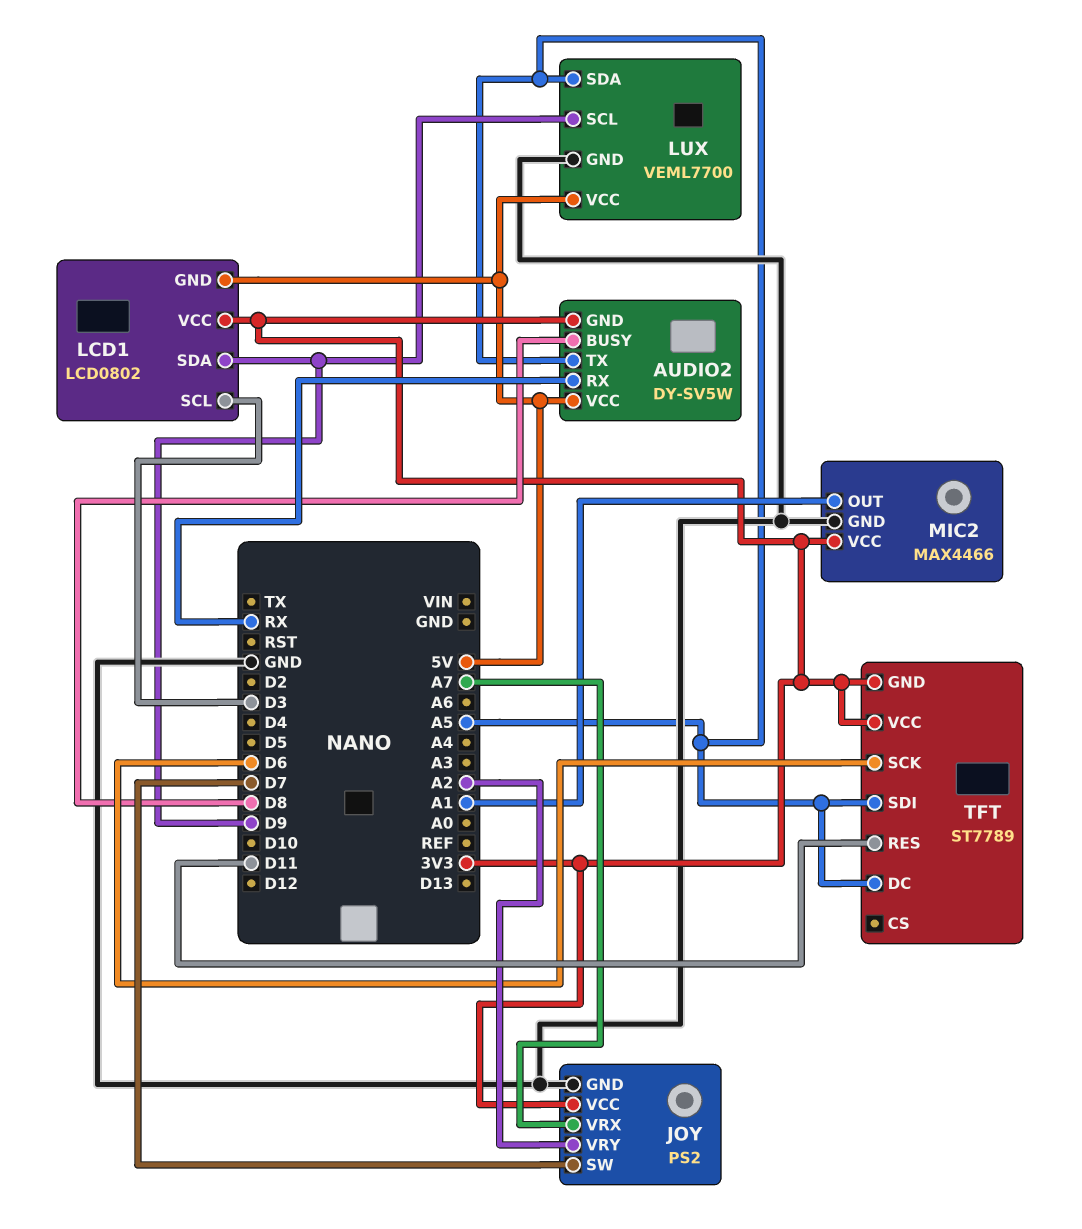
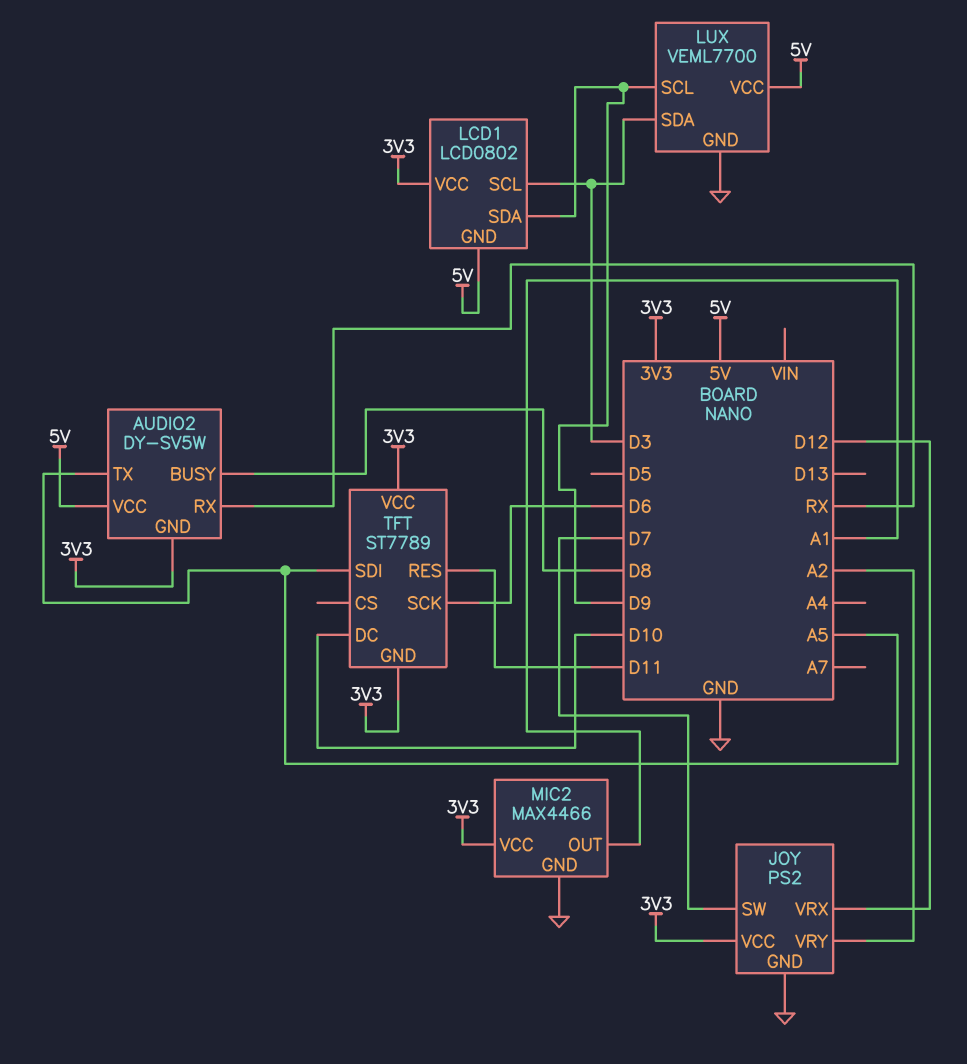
JOY pin VRX: A7 -> D12
LUX pin SDA: A5 -> D3
TFT pin DC: A5 -> D10

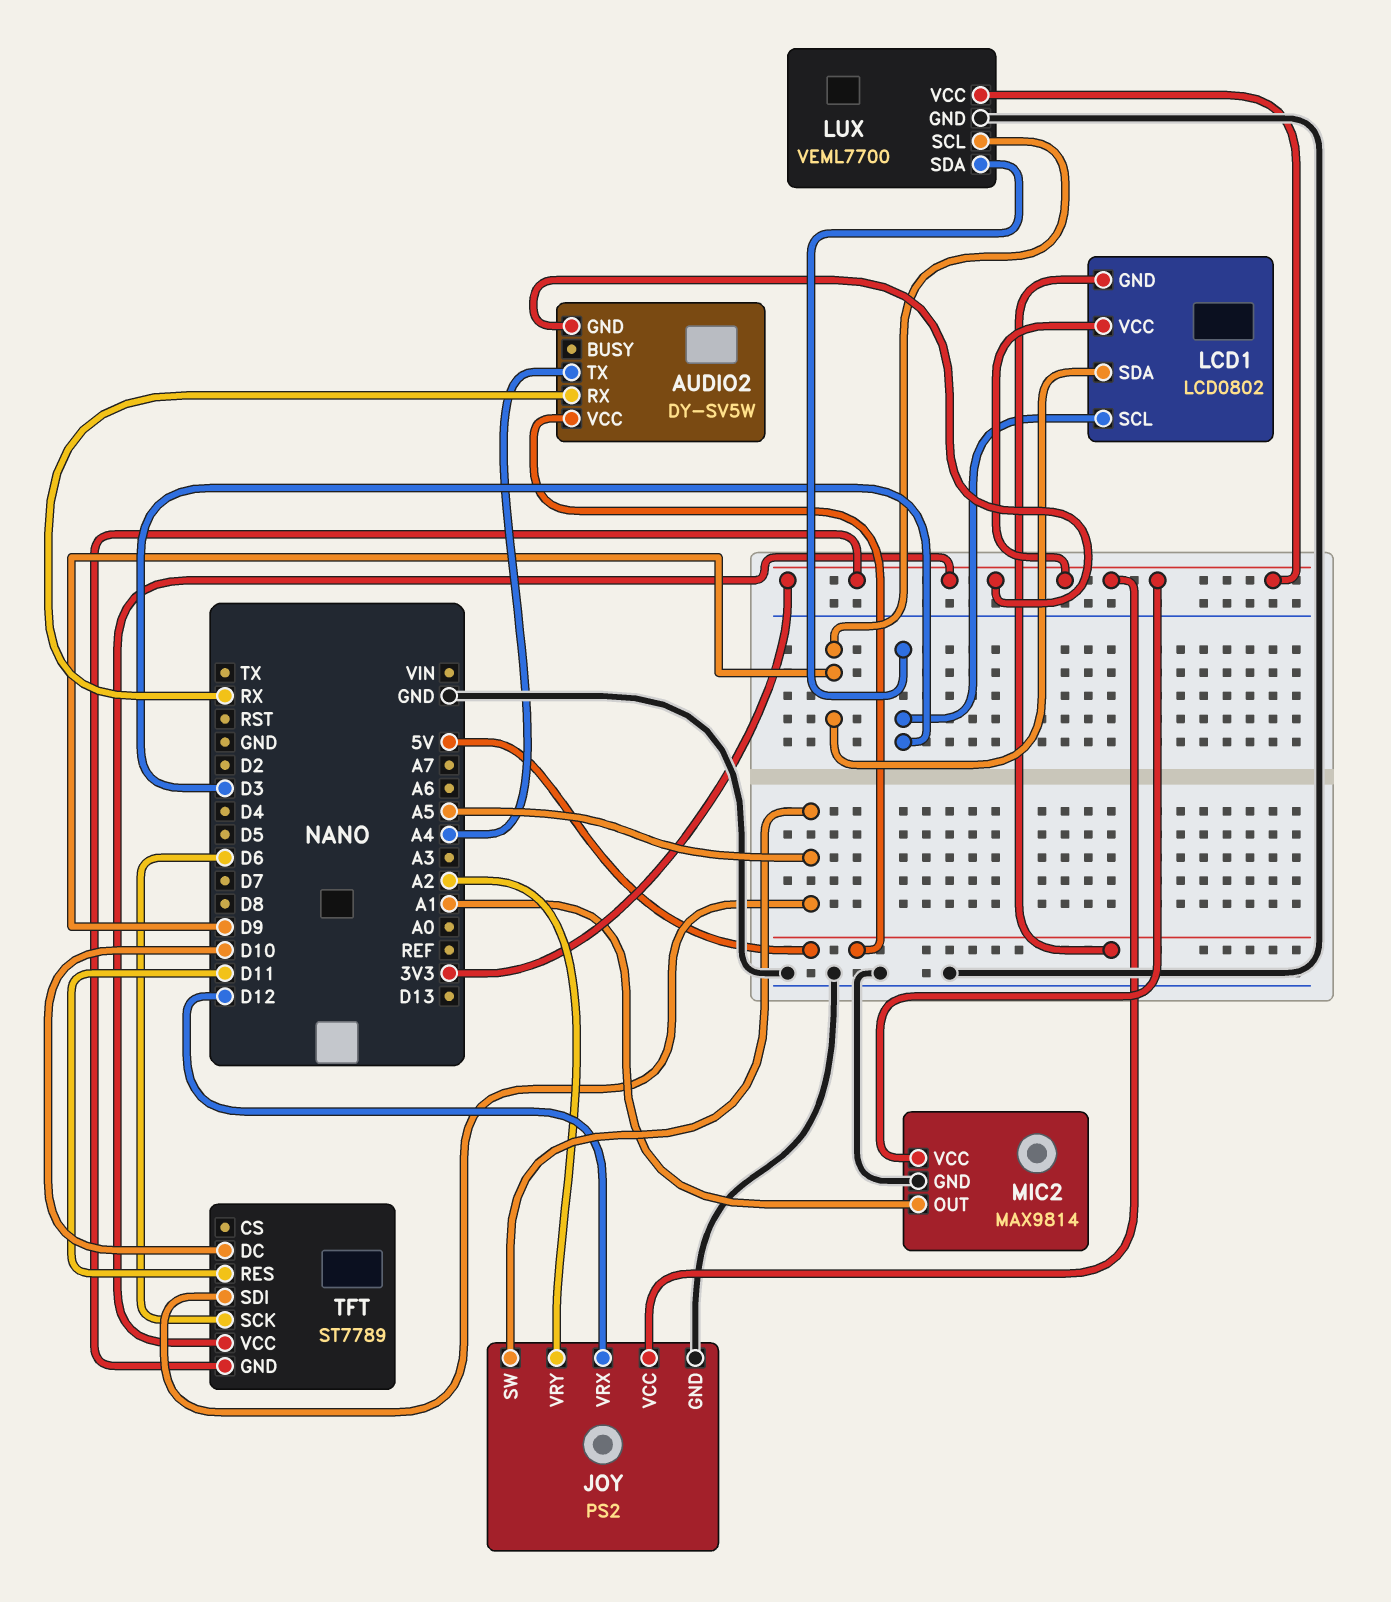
AUDIO2 pin BUSY: D8 -> none
AUDIO2 pin TX: A5 -> A4
JOY pin SW: D7 -> A5
LUX pin VCC: 5V -> 3V3
MIC2: MAX4466 -> MAX9814

